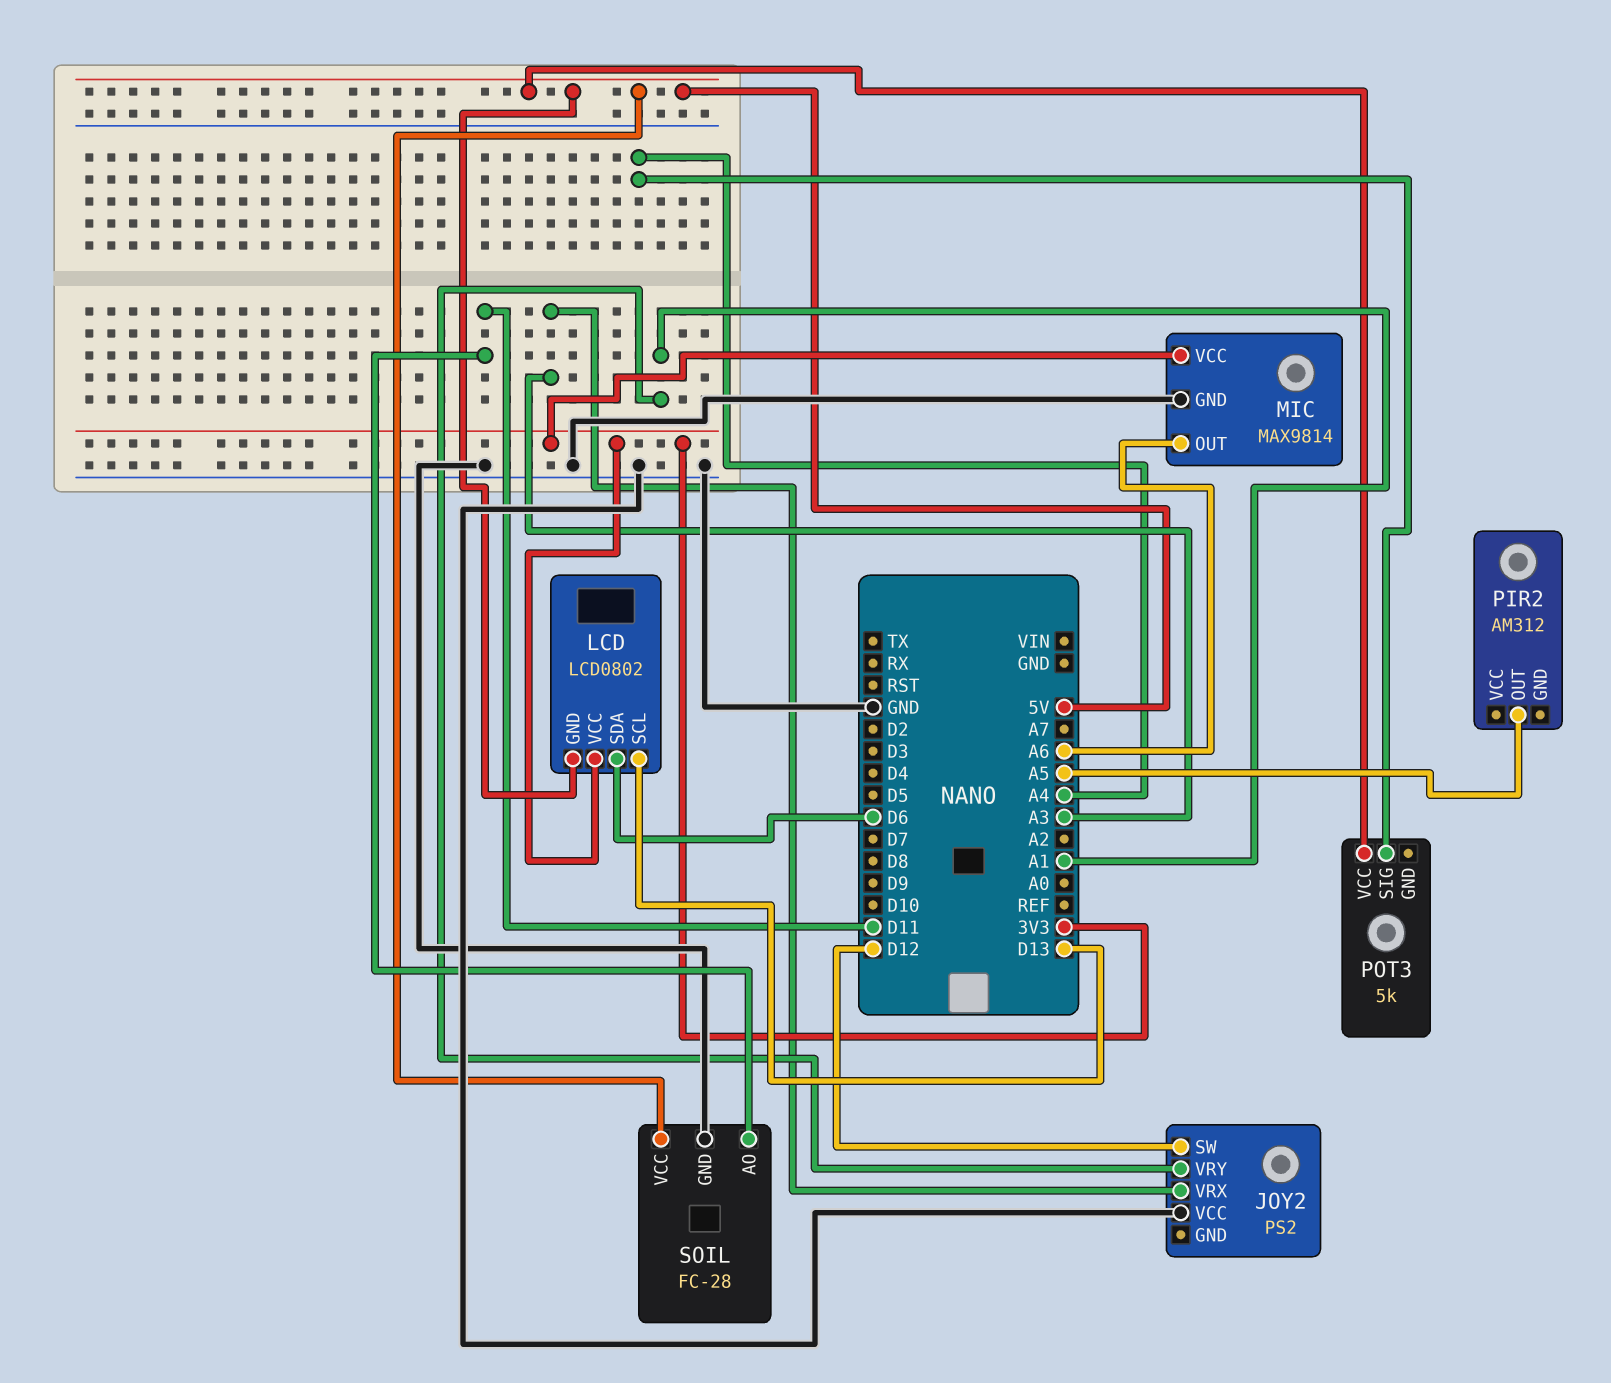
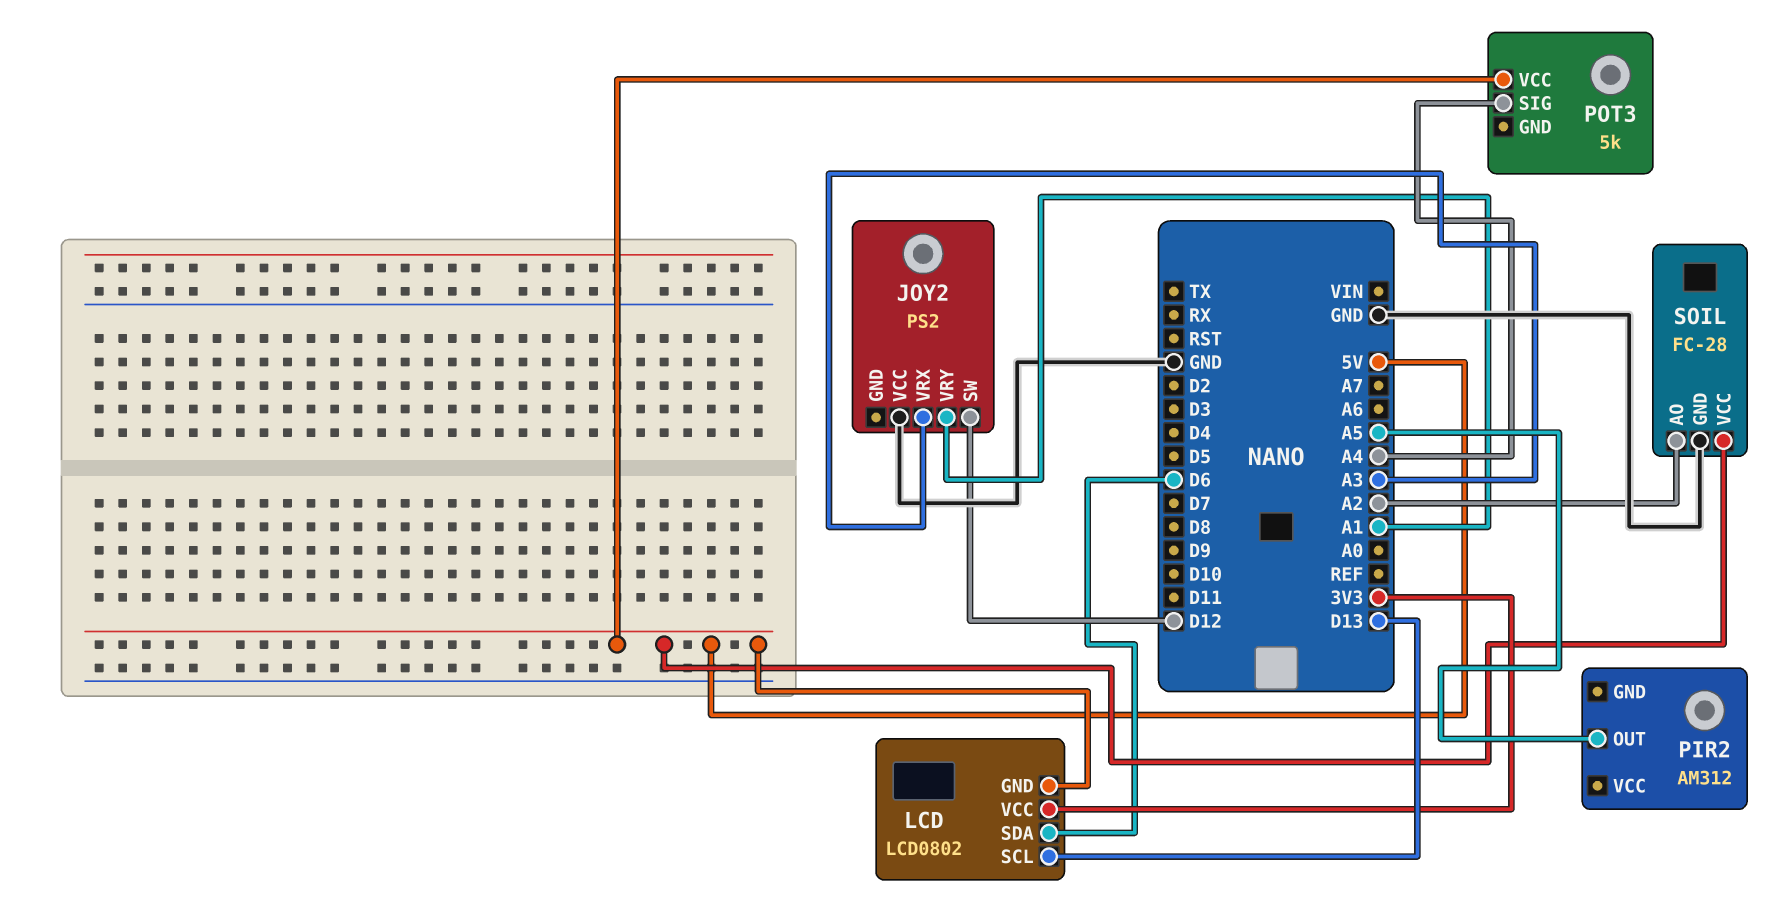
MIC: MAX9814 -> none
MIC pin GND: GND -> none
MIC pin OUT: A6 -> none
MIC pin VCC: 3V3 -> none
SOIL pin AO: D11 -> A2

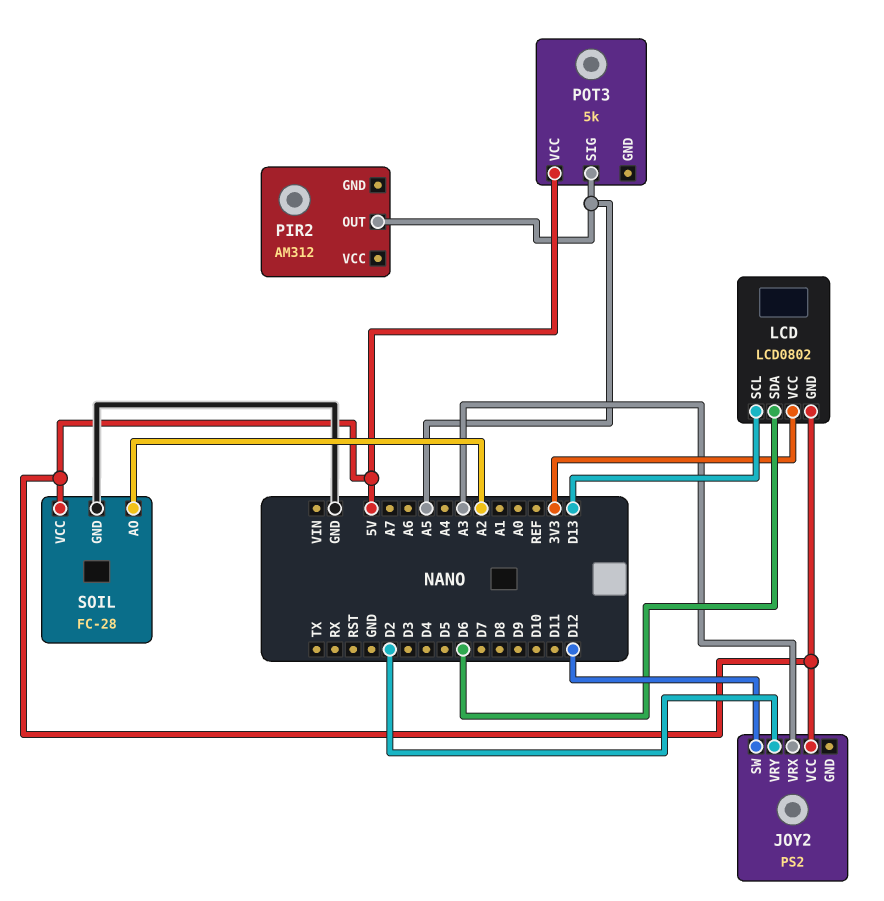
JOY2 pin VCC: GND -> 5V
JOY2 pin VRY: A1 -> D2
POT3 pin SIG: A4 -> A5

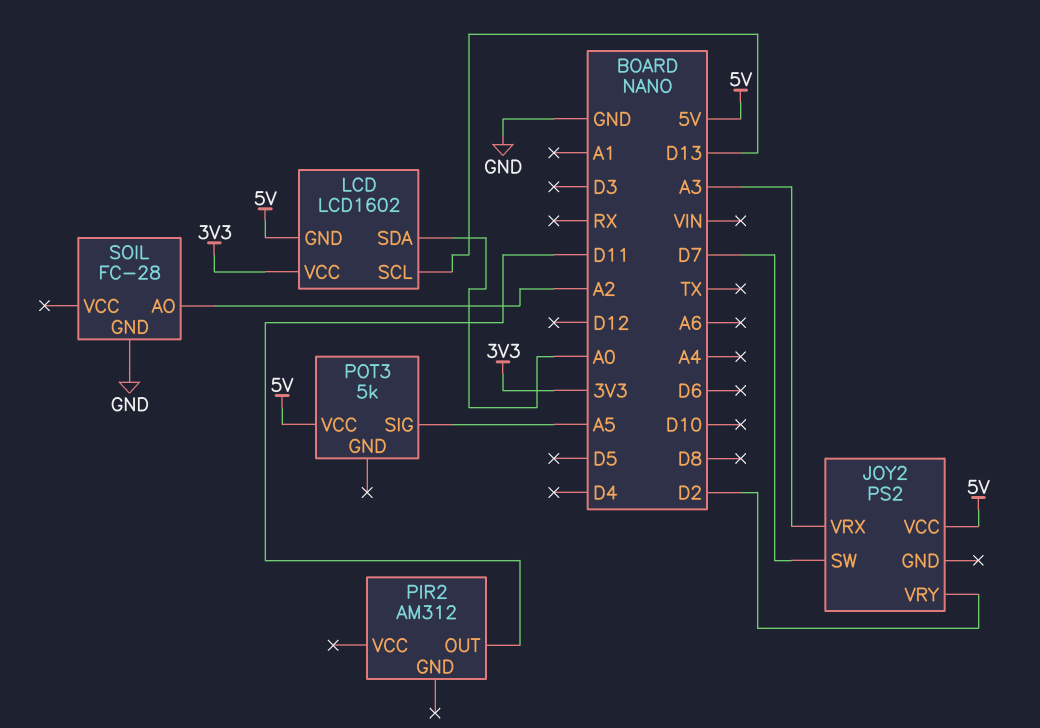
JOY2 pin SW: D12 -> D7
LCD: LCD0802 -> LCD1602
LCD pin SDA: D6 -> A0
PIR2 pin OUT: A5 -> D11
SOIL pin VCC: 5V -> none

